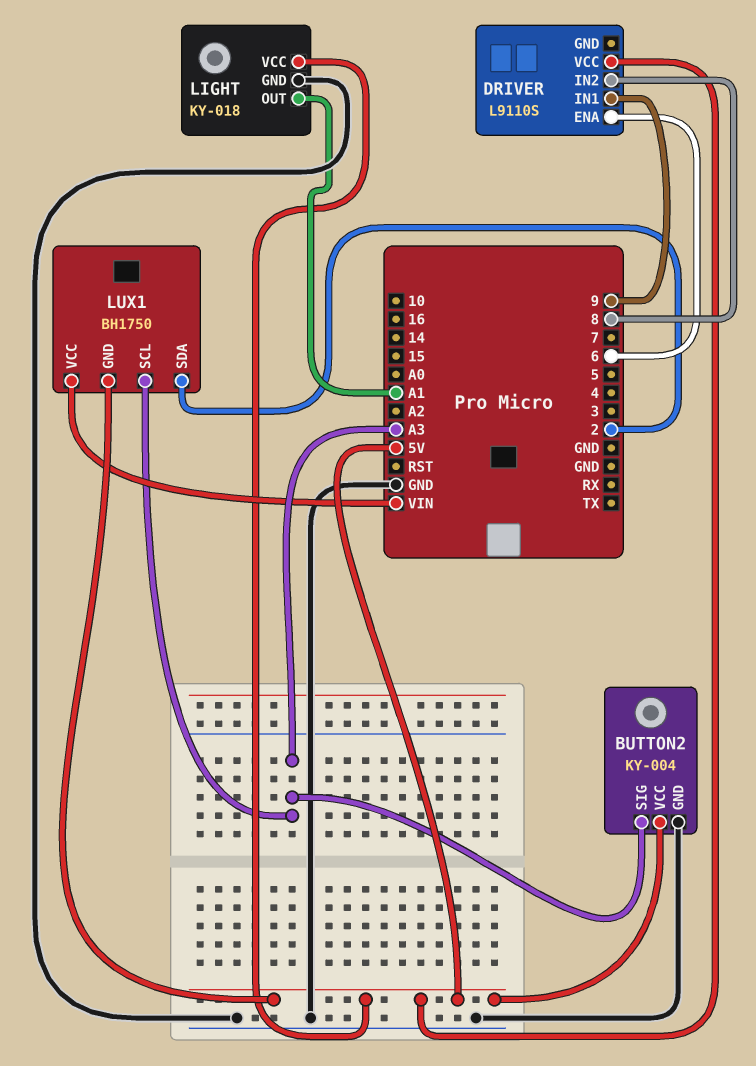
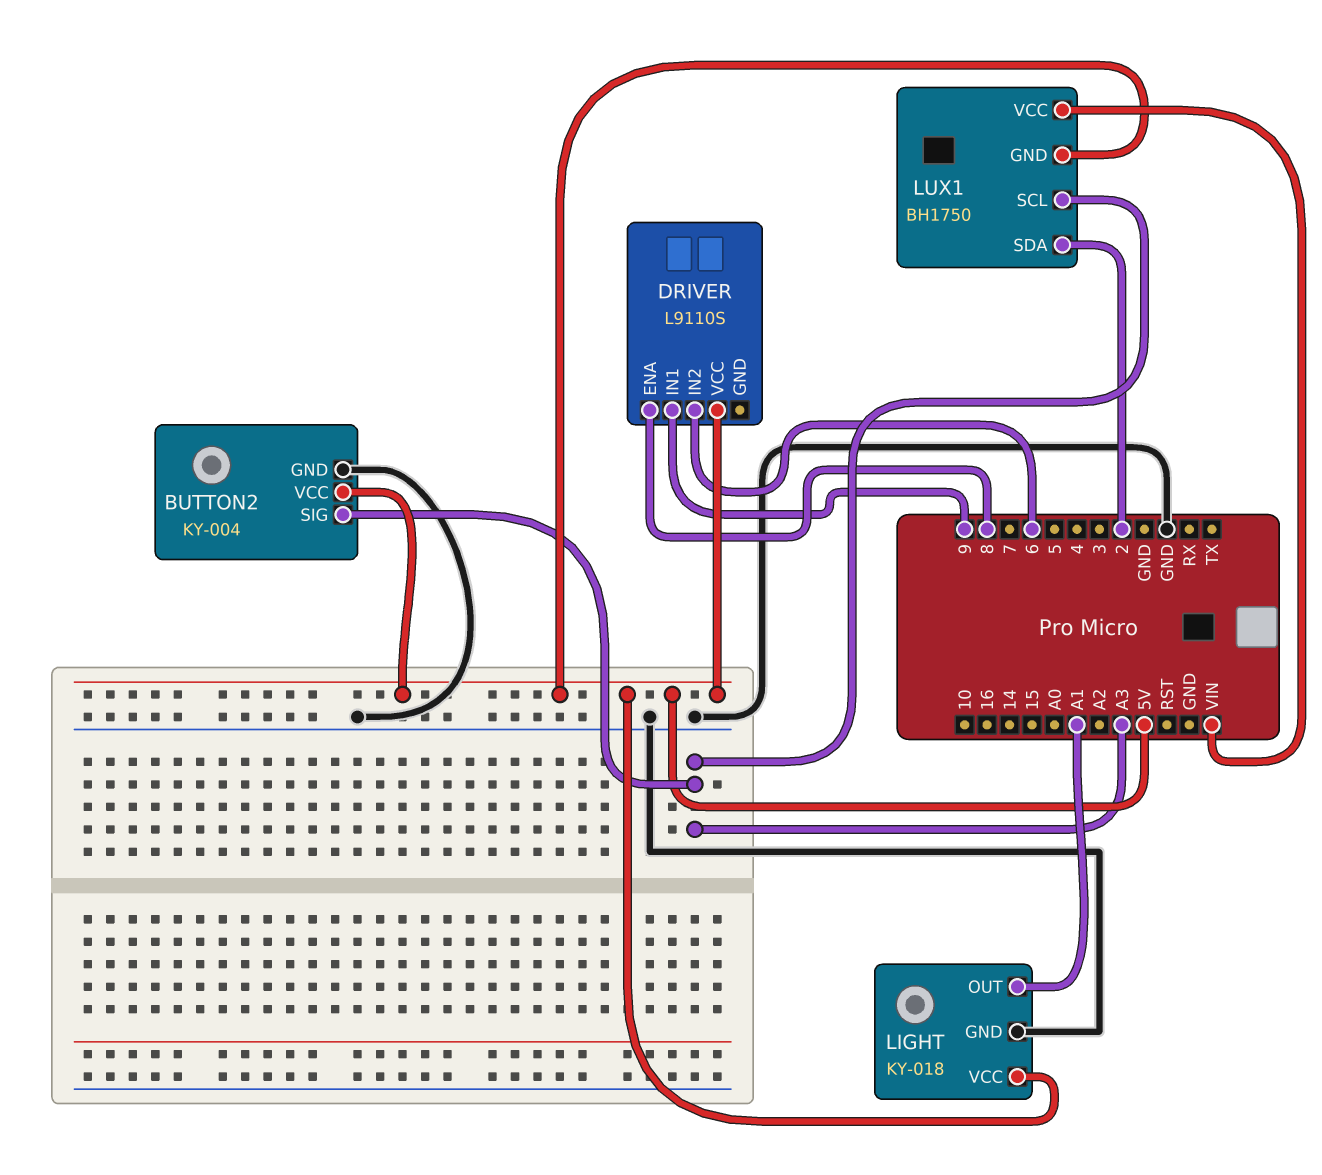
DRIVER pin ENA: 6 -> 8
DRIVER pin IN2: 8 -> 6

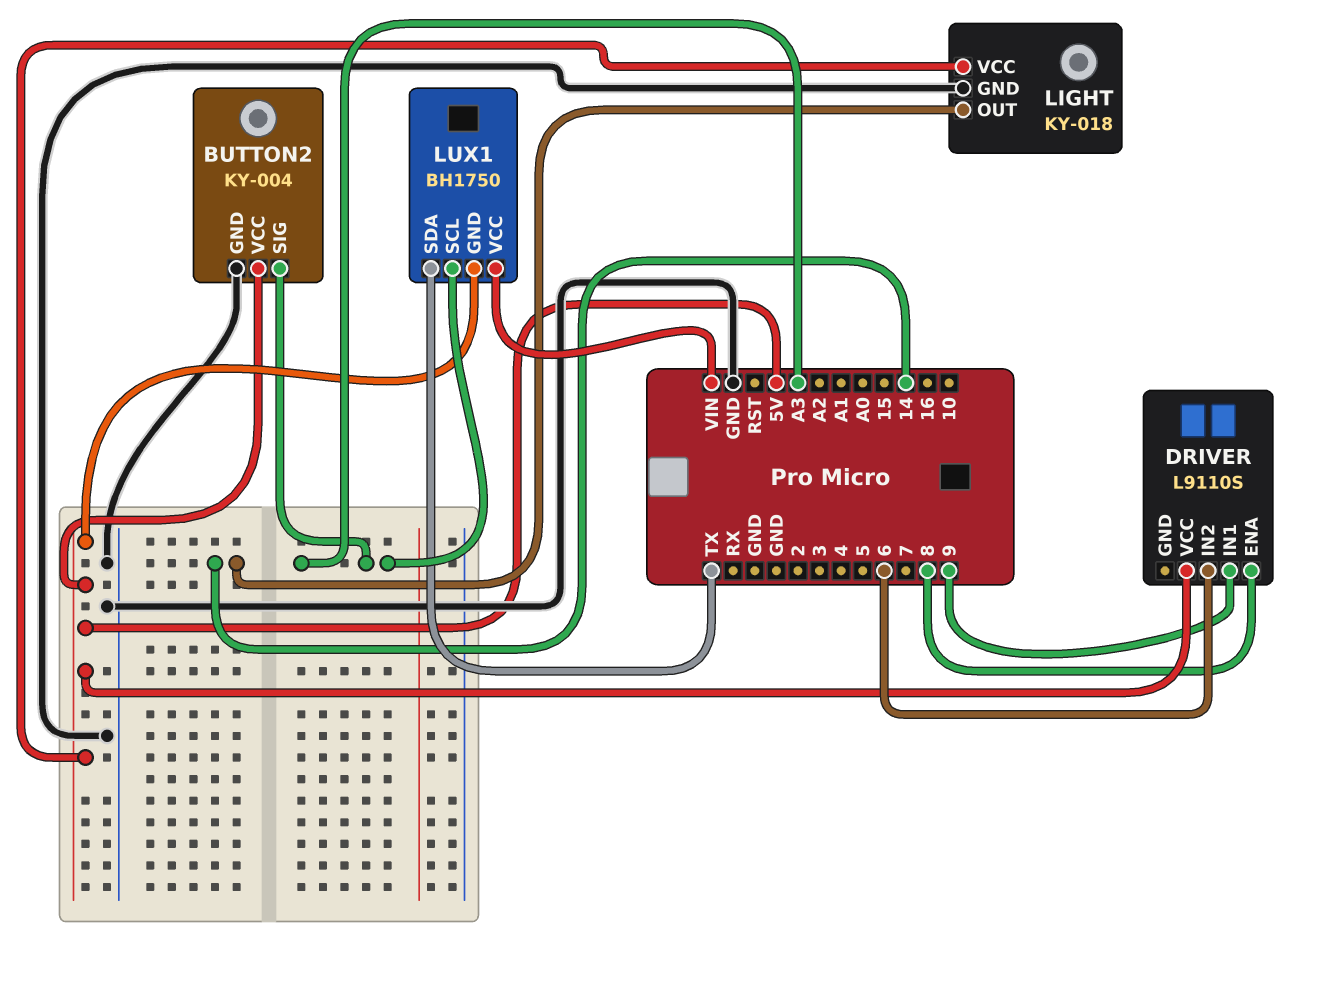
LIGHT pin OUT: A1 -> 14
LUX1 pin SDA: 2 -> TX

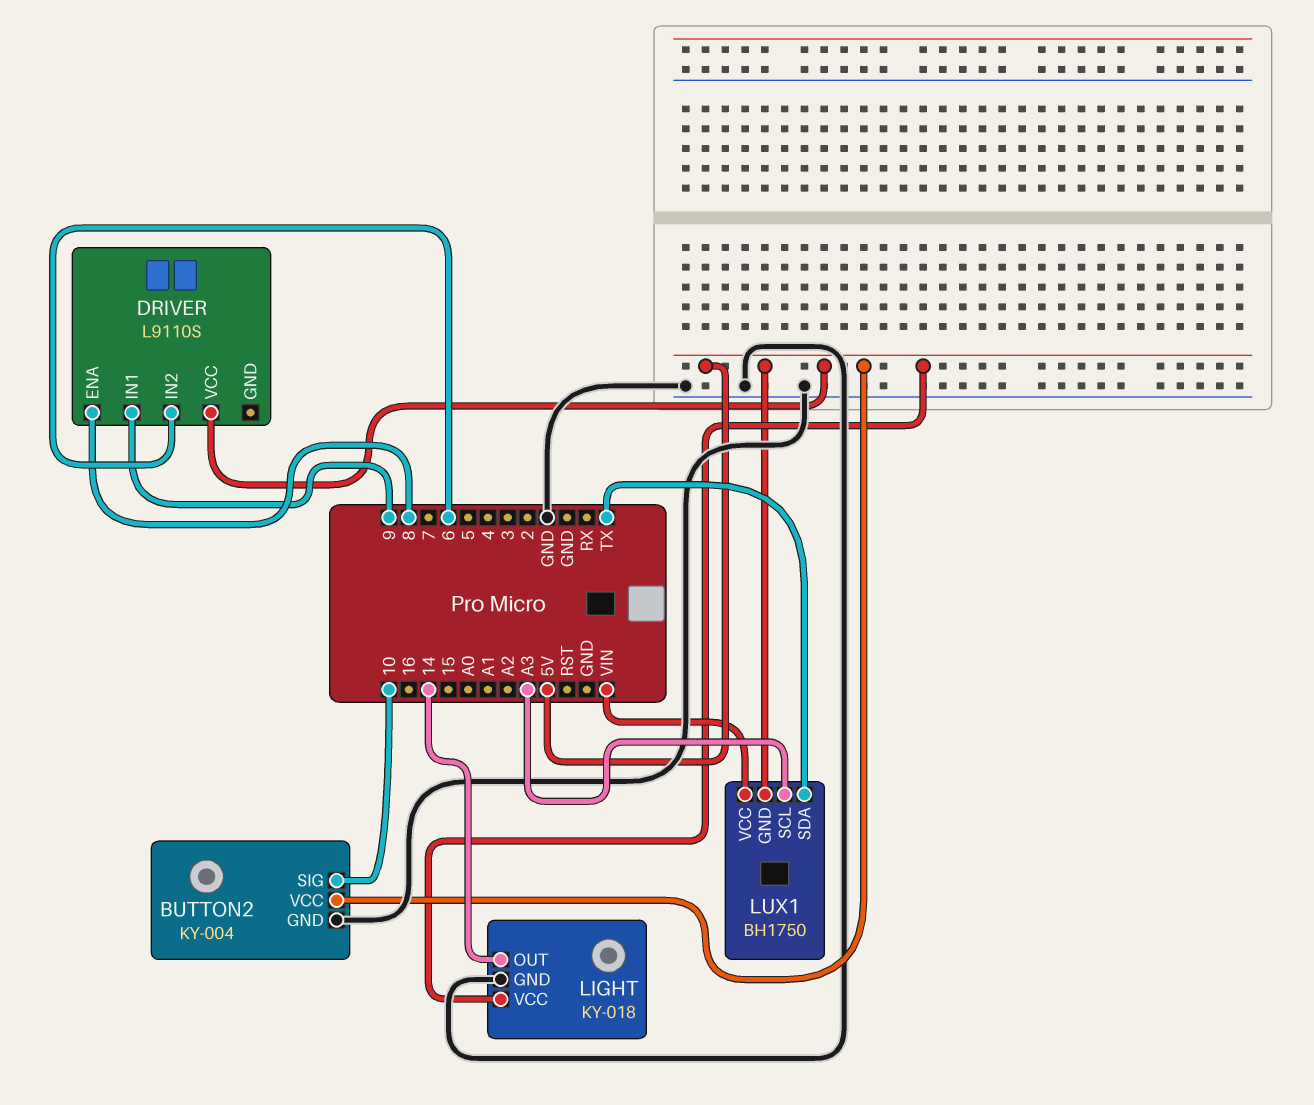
BUTTON2 pin SIG: A3 -> 10

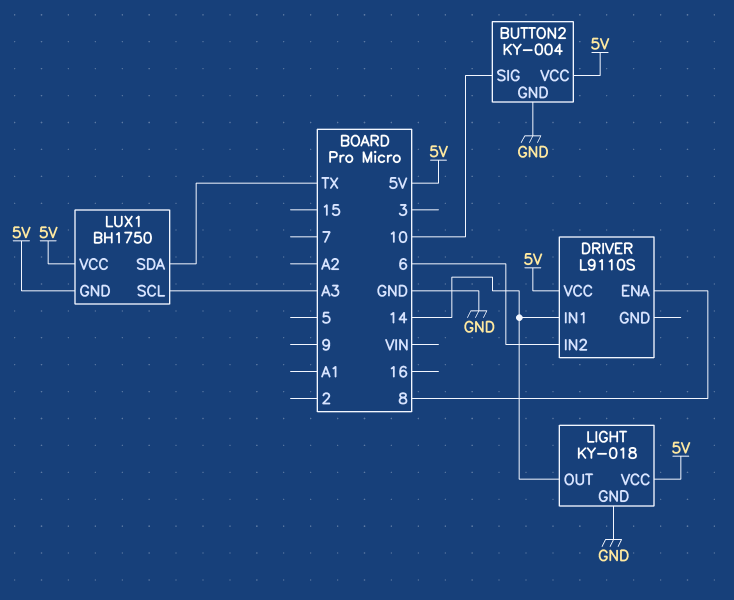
DRIVER pin IN1: 9 -> 14
LUX1 pin VCC: VIN -> 5V

